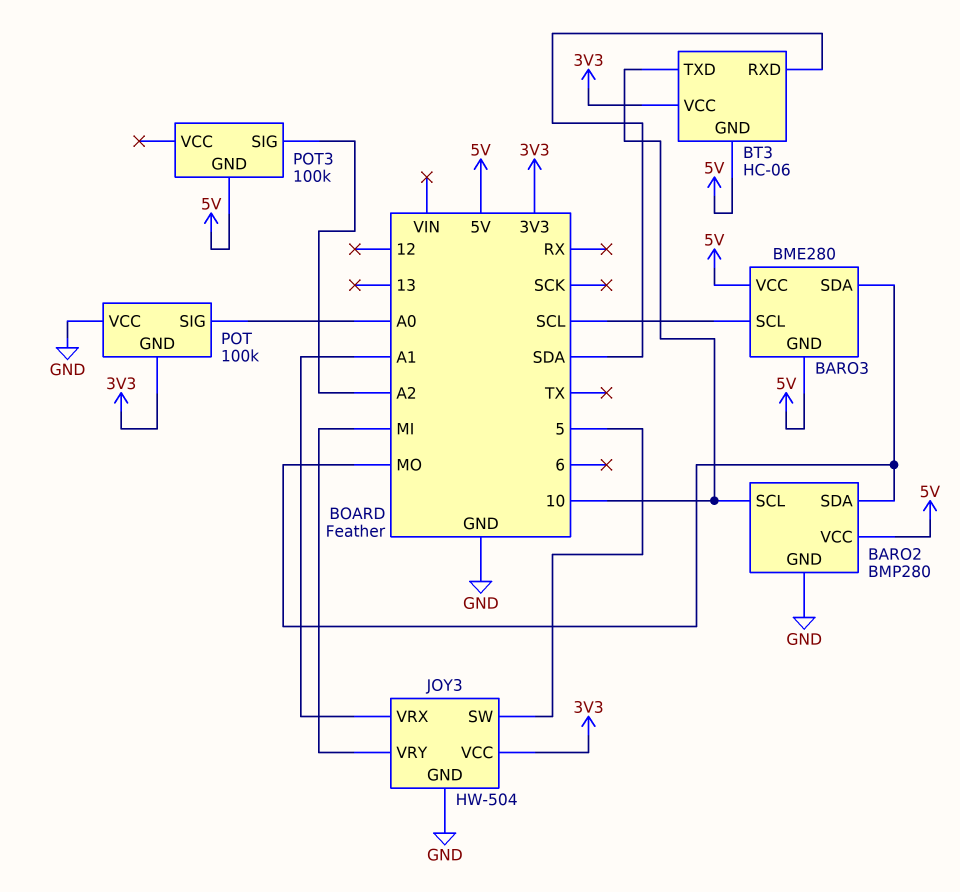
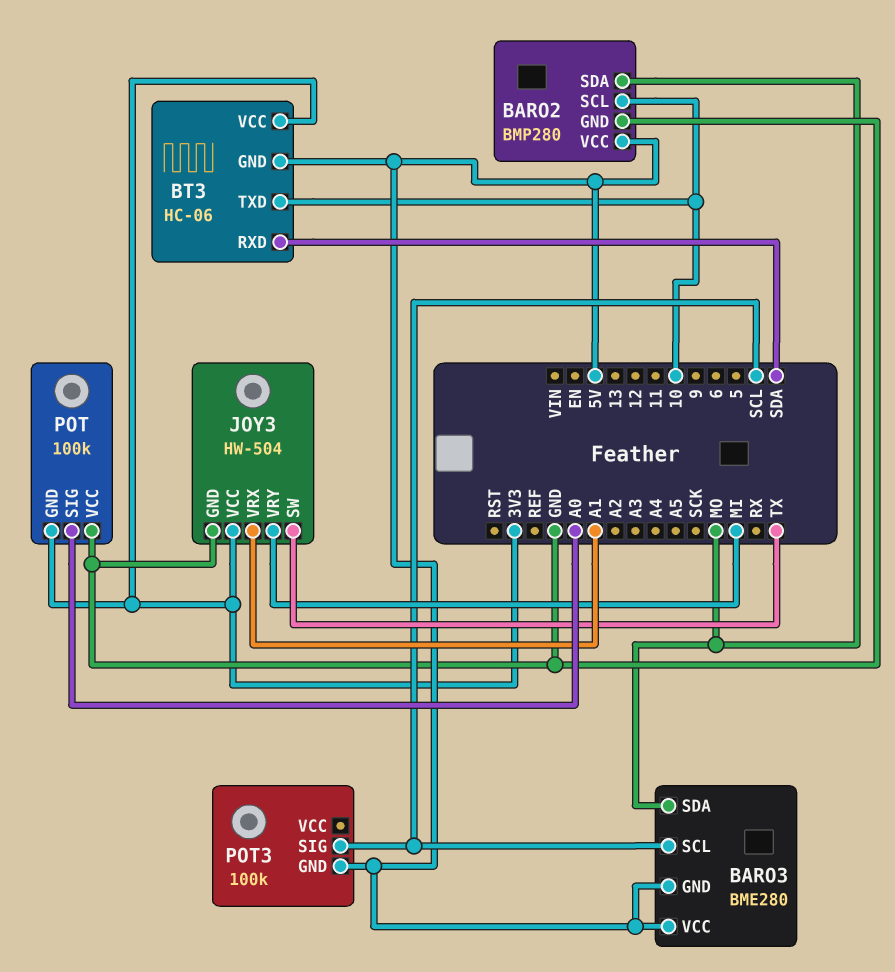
JOY3 pin SW: 5 -> TX
POT3 pin SIG: A2 -> SCL

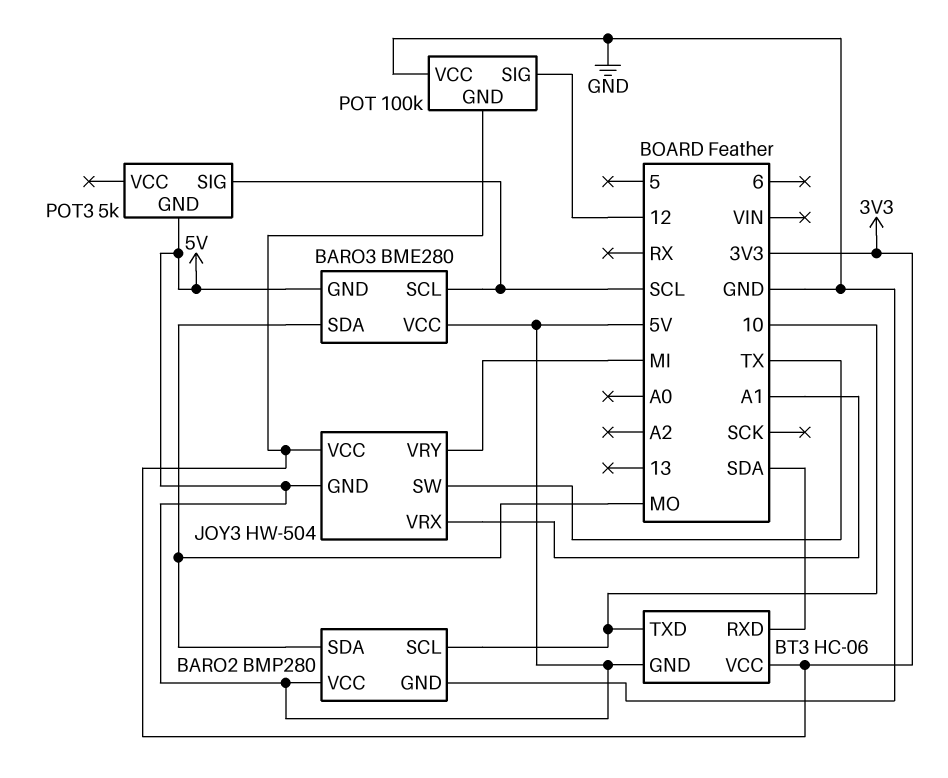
JOY3 pin GND: GND -> 5V
POT pin SIG: A0 -> 12
POT3: 100k -> 5k

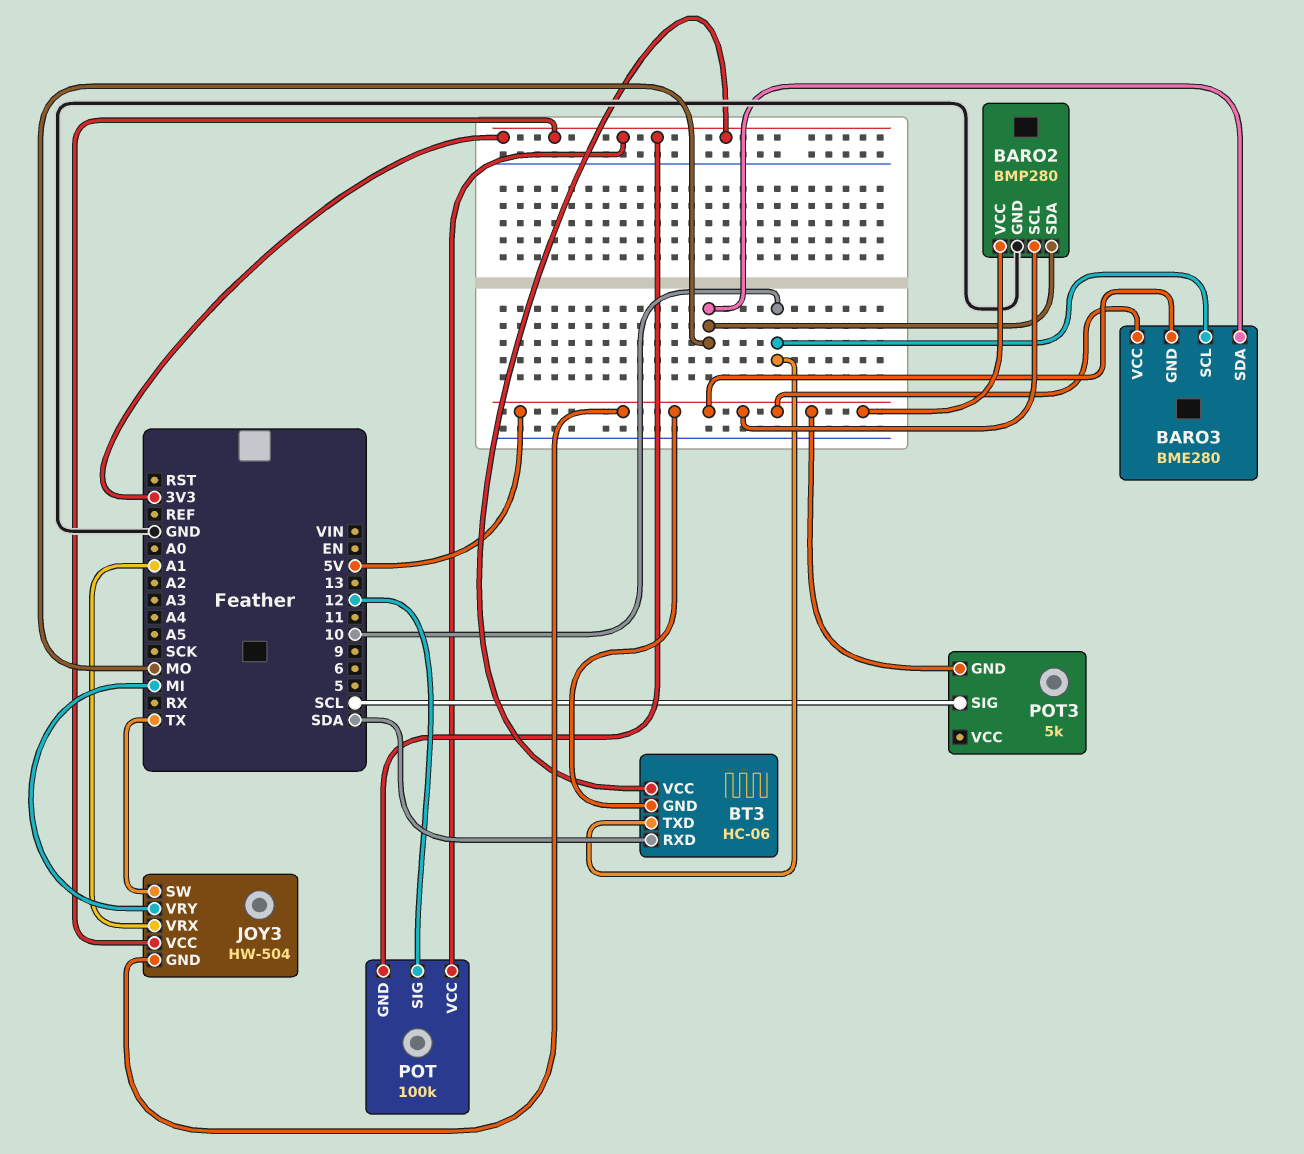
BARO2 pin SCL: 10 -> 5V
BARO3 pin SCL: SCL -> 10
POT pin VCC: GND -> 3V3

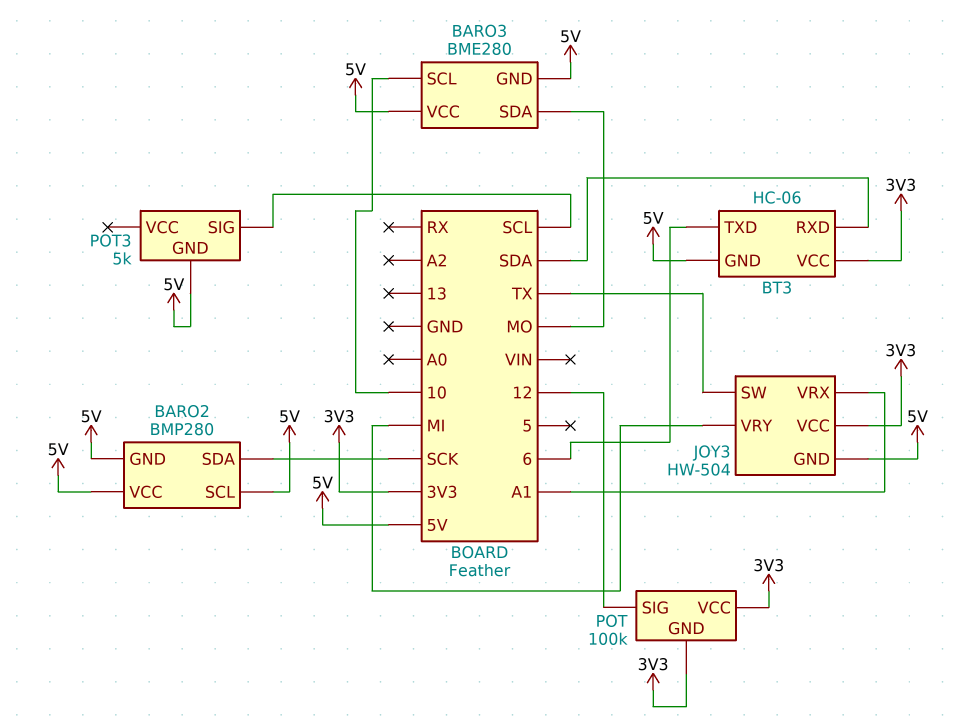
BARO2 pin GND: GND -> 5V
BARO2 pin SDA: MO -> SCK
BT3 pin TXD: 10 -> 6

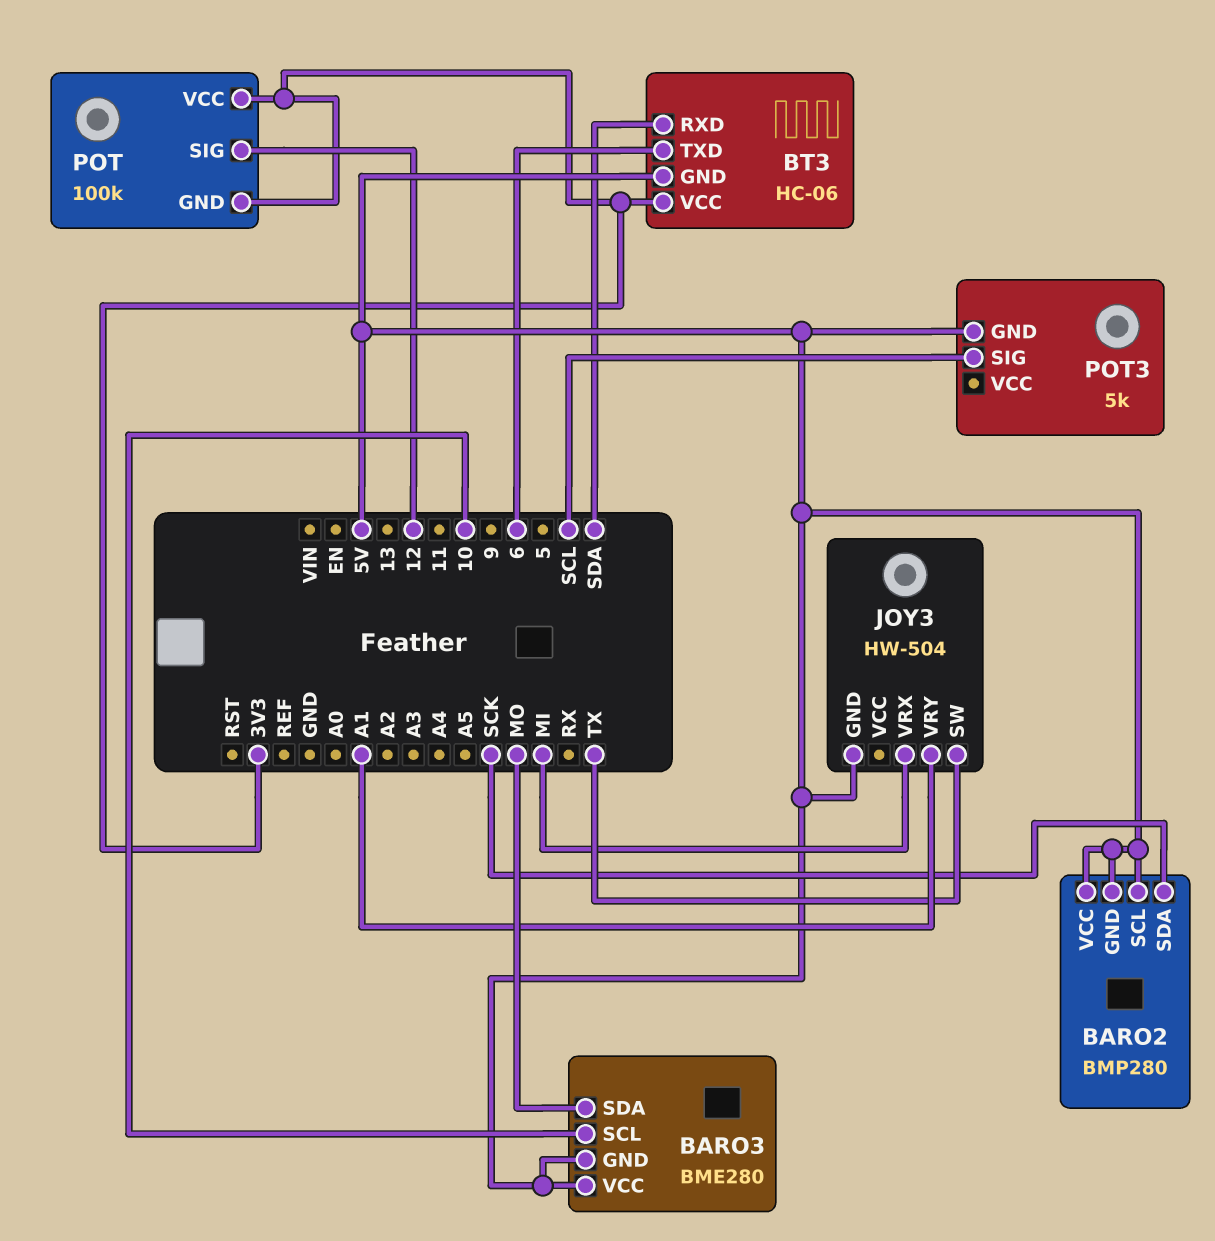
JOY3 pin VCC: 3V3 -> none
JOY3 pin VRX: A1 -> MI
JOY3 pin VRY: MI -> A1

